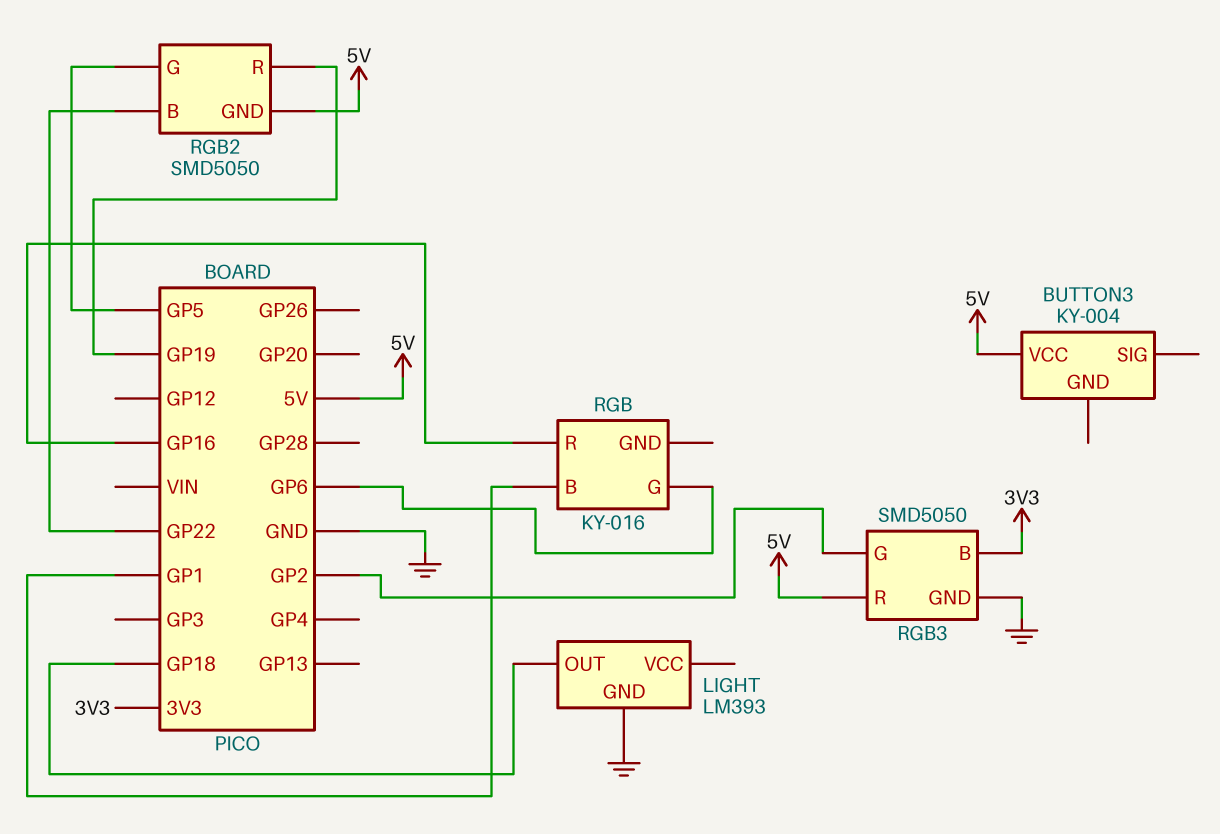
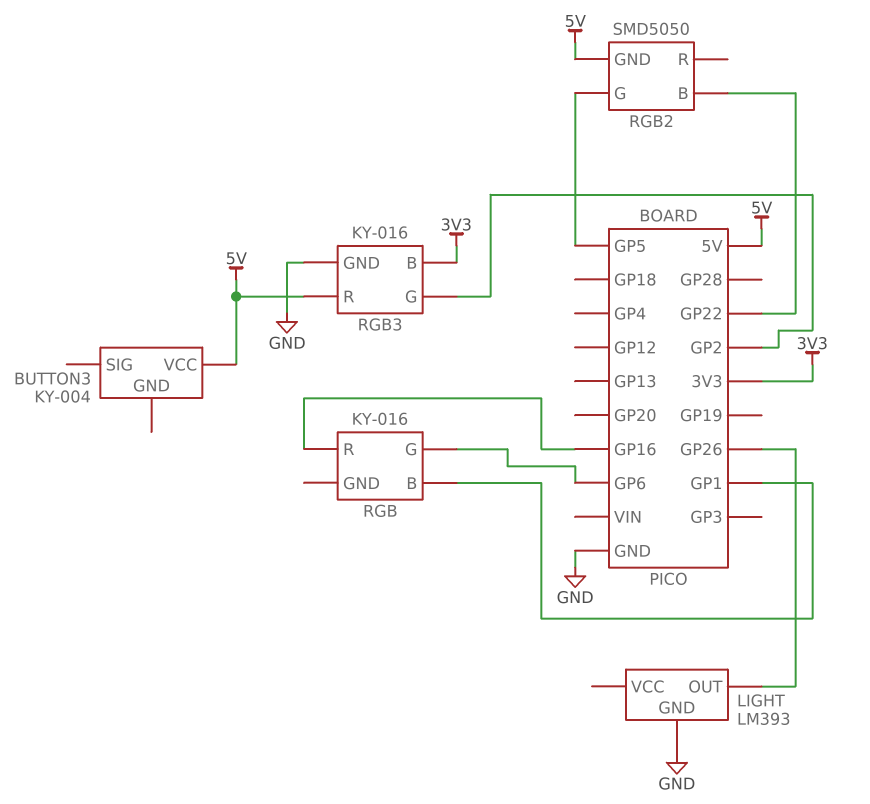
LIGHT pin OUT: GP18 -> GP26
RGB2 pin R: GP19 -> none
RGB3: SMD5050 -> KY-016

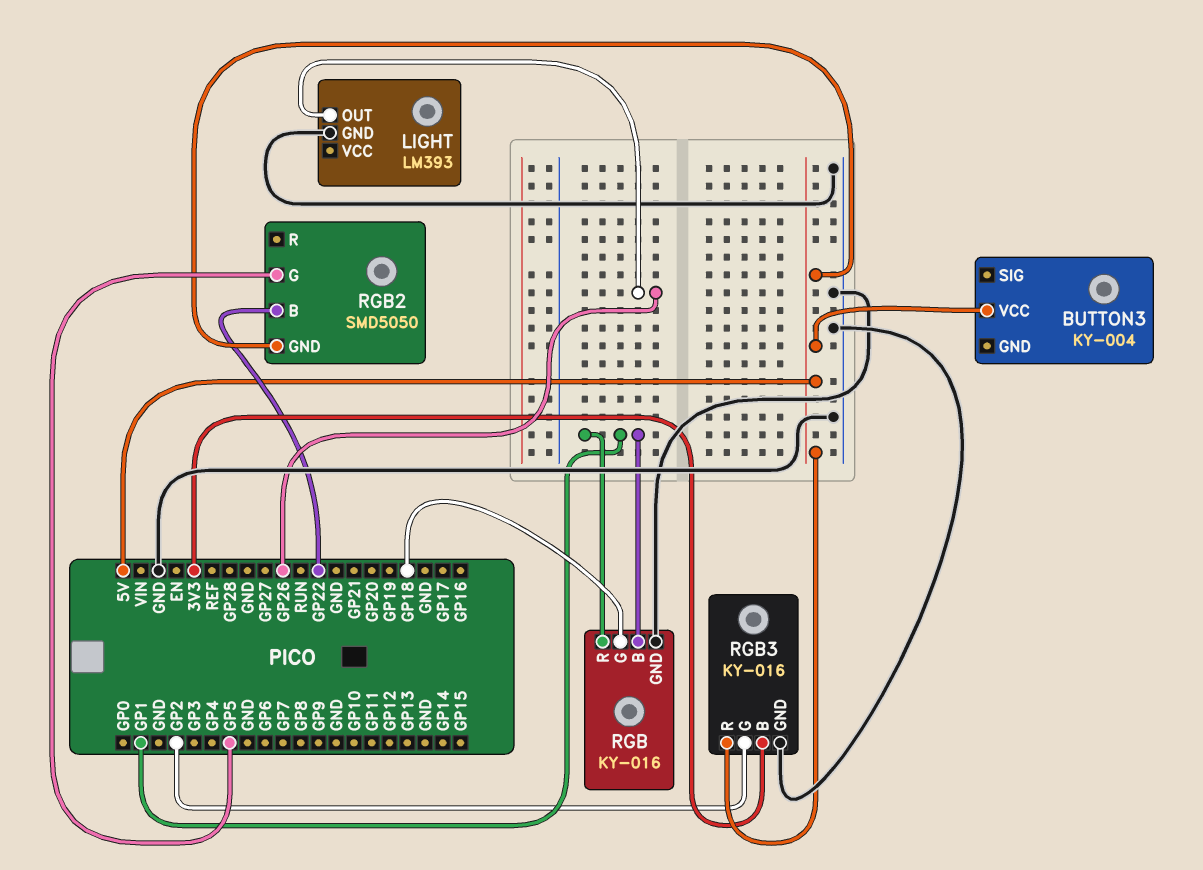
RGB pin G: GP6 -> GP18
RGB pin GND: none -> GND
RGB pin R: GP16 -> GP1

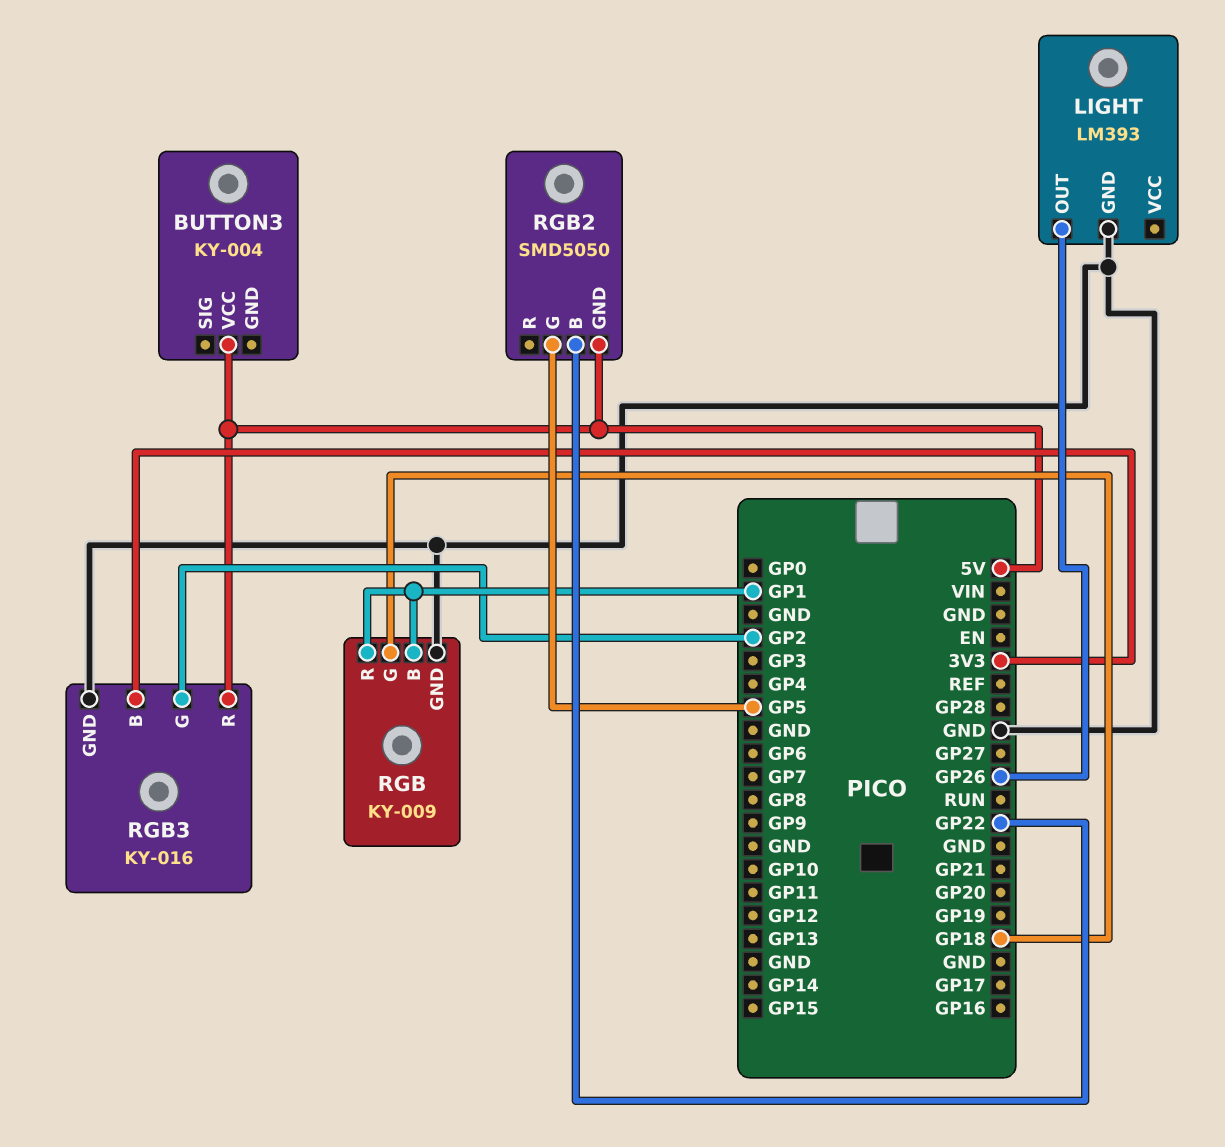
RGB: KY-016 -> KY-009

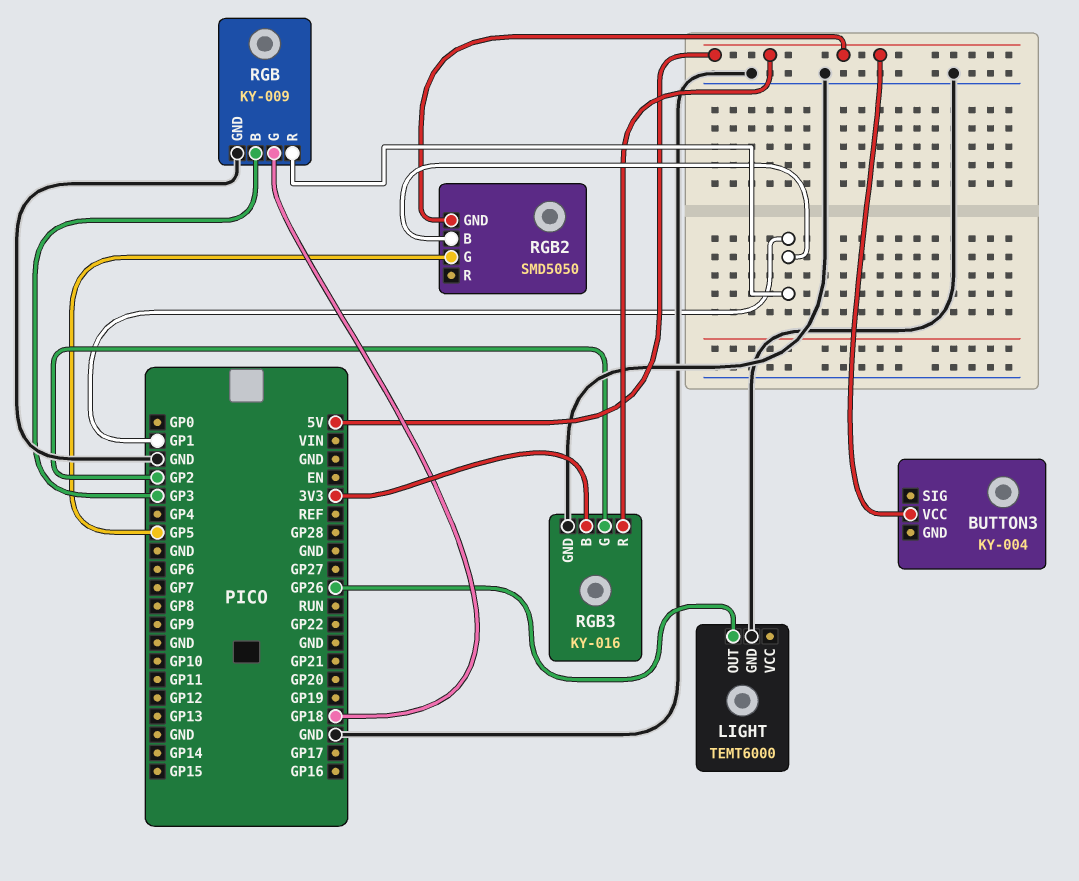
LIGHT: LM393 -> TEMT6000
RGB pin B: GP1 -> GP3
RGB2 pin B: GP22 -> GP1

